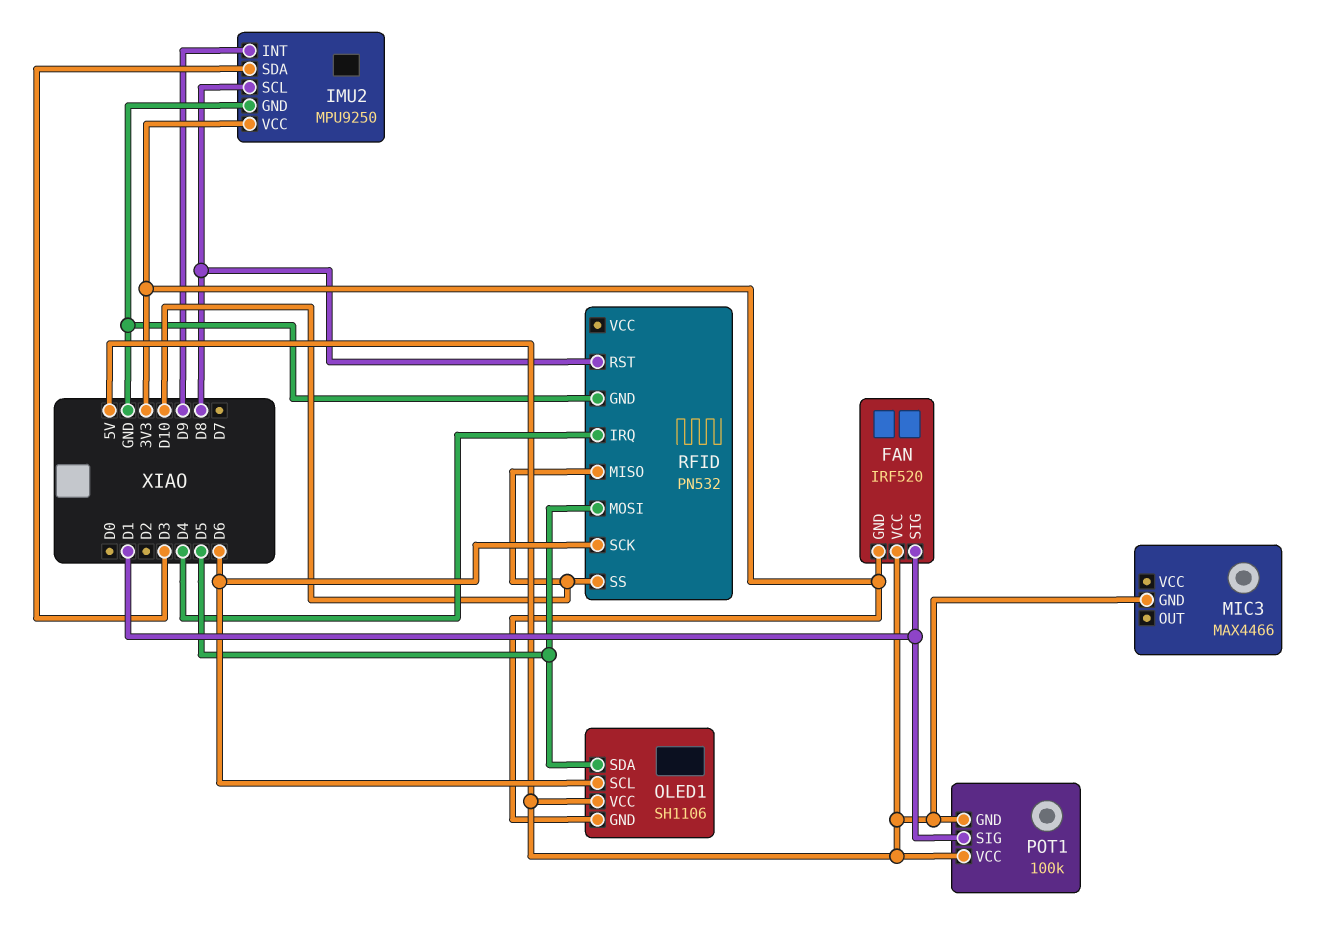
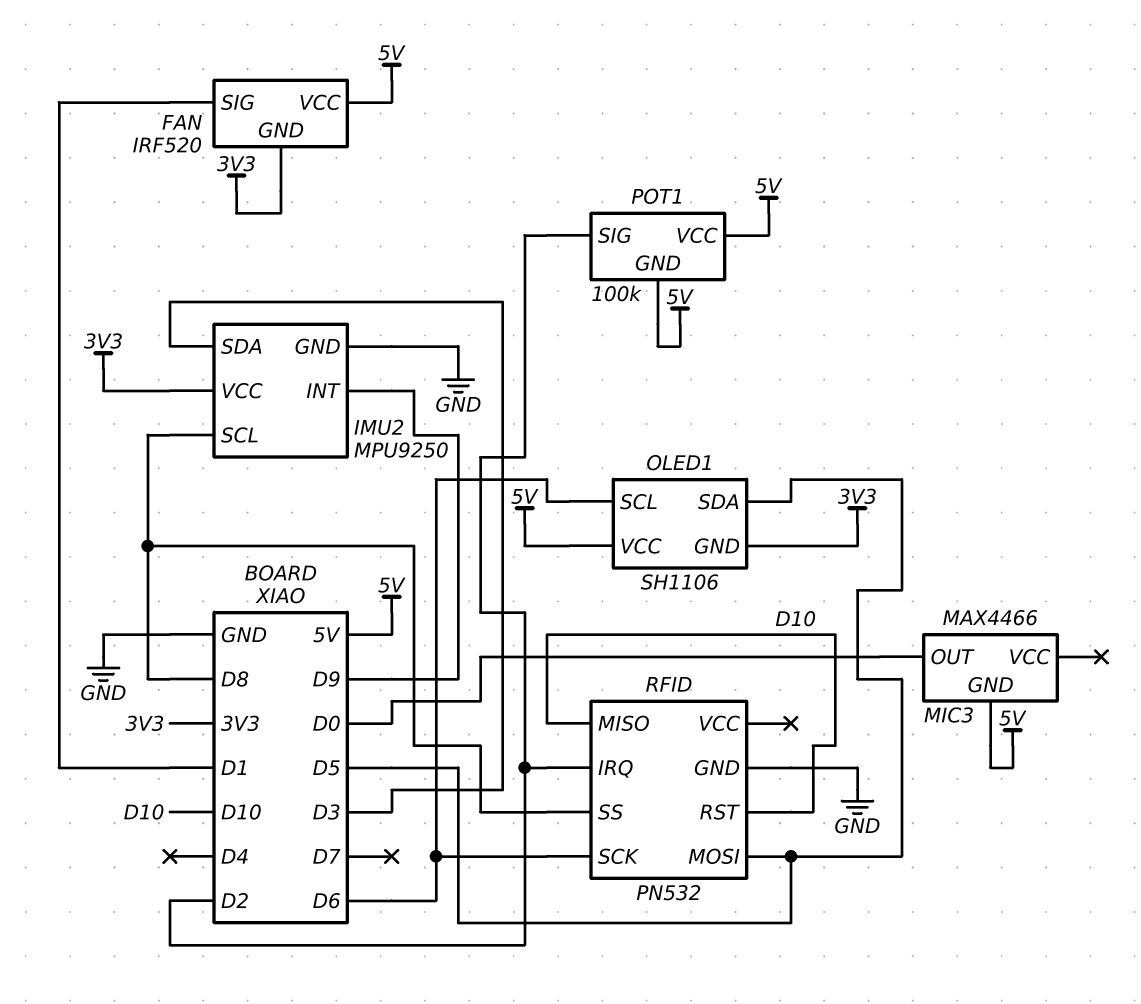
MIC3 pin OUT: none -> D0
POT1 pin SIG: D1 -> D2
RFID pin IRQ: D4 -> D2
RFID pin RST: D8 -> D10
RFID pin SS: D10 -> D8

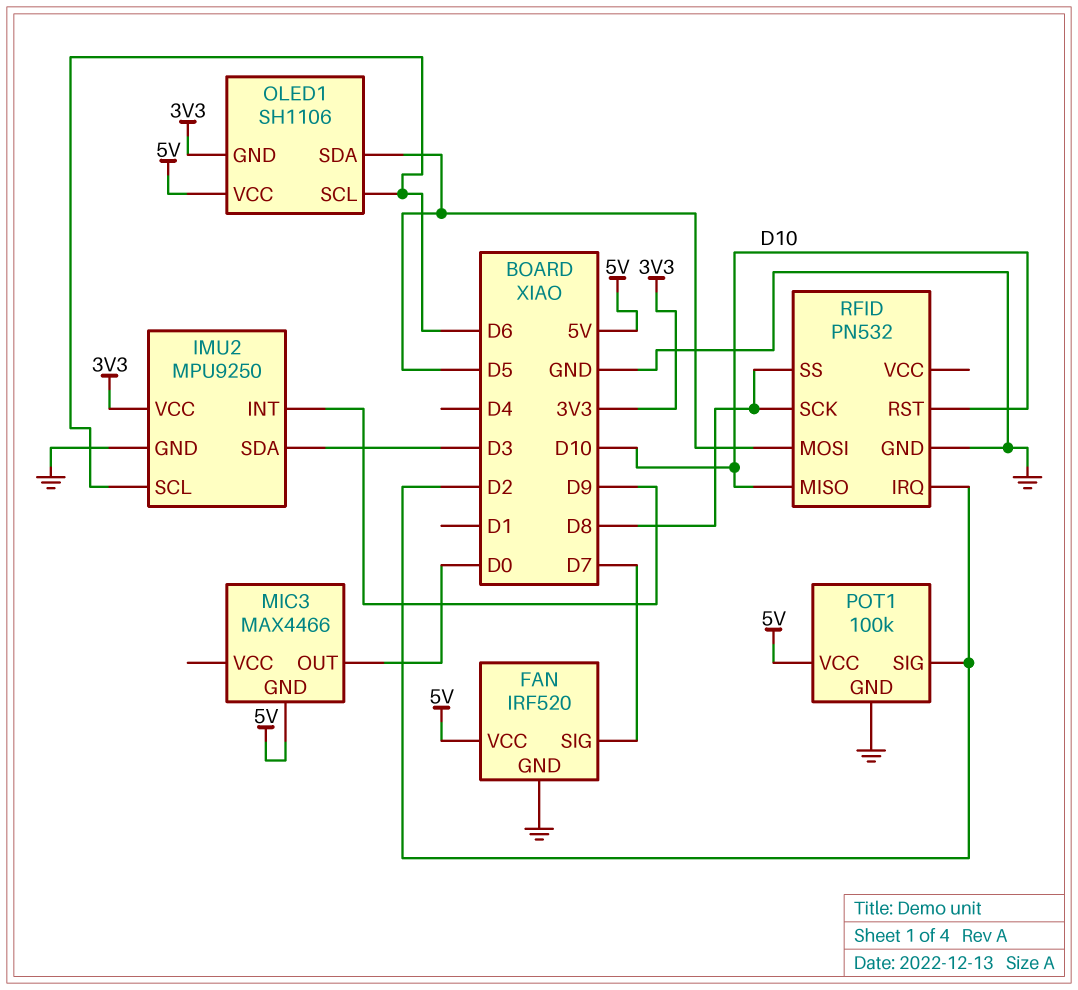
FAN pin GND: 3V3 -> GND
FAN pin SIG: D1 -> D7
IMU2 pin SCL: D8 -> D6
POT1 pin GND: 5V -> GND
RFID pin SCK: D6 -> D8

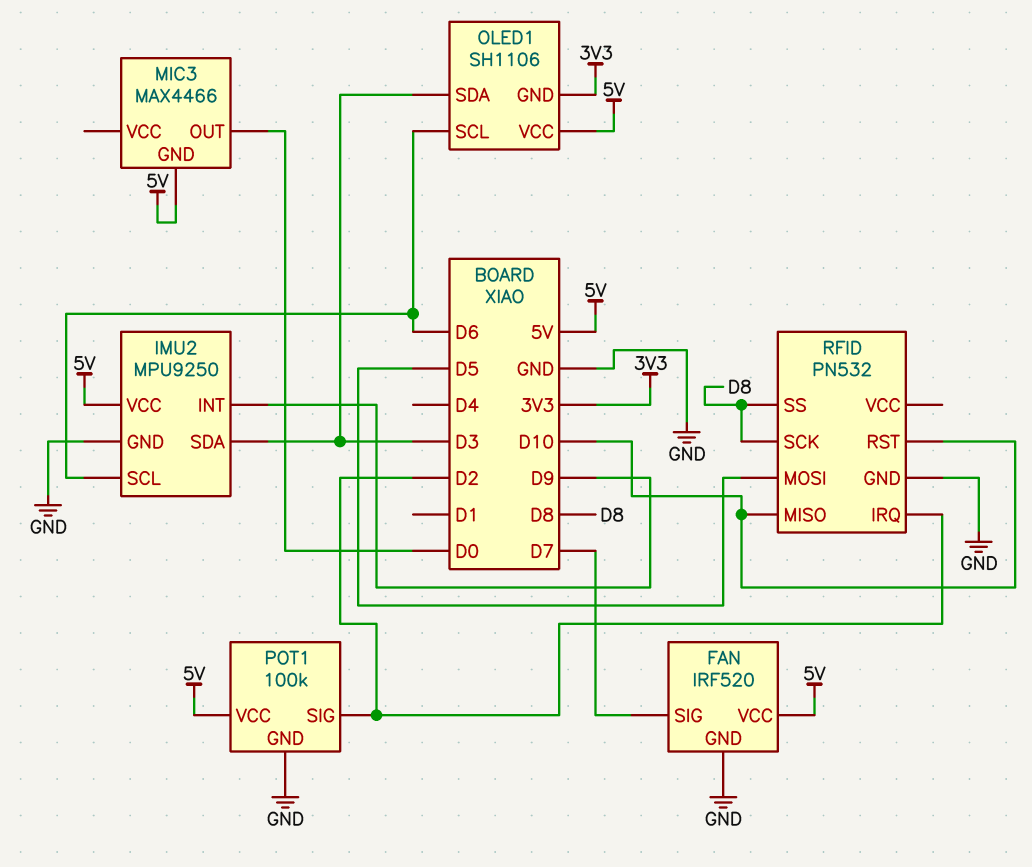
IMU2 pin VCC: 3V3 -> 5V
OLED1 pin SDA: D5 -> D3

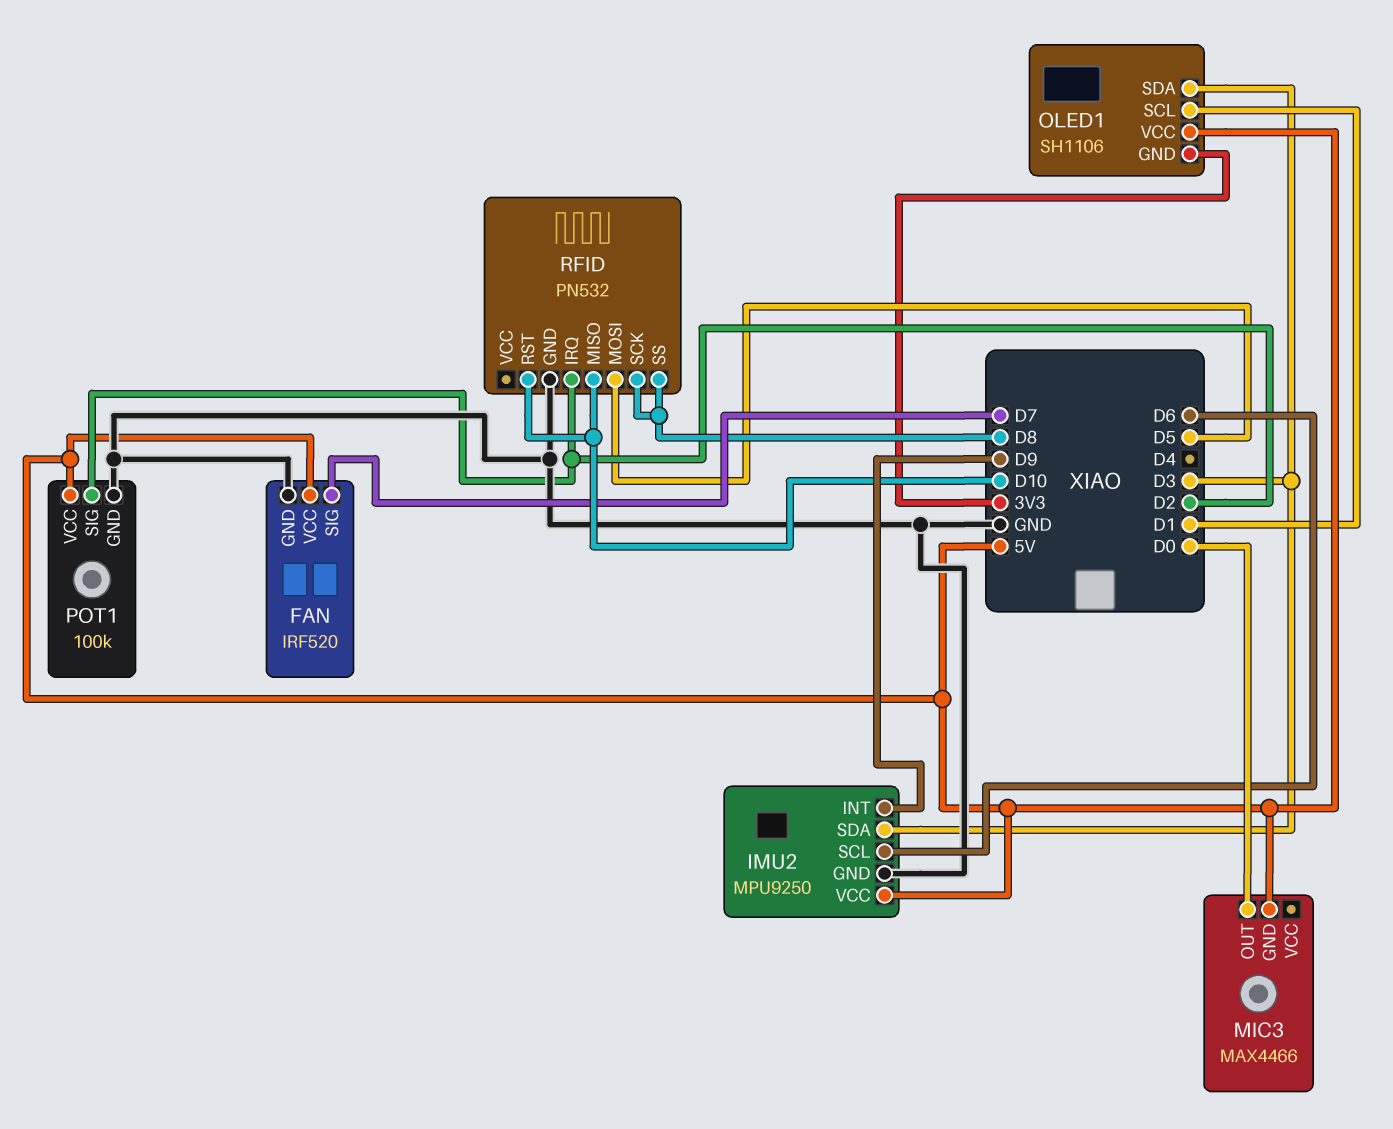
OLED1 pin SCL: D6 -> D1

